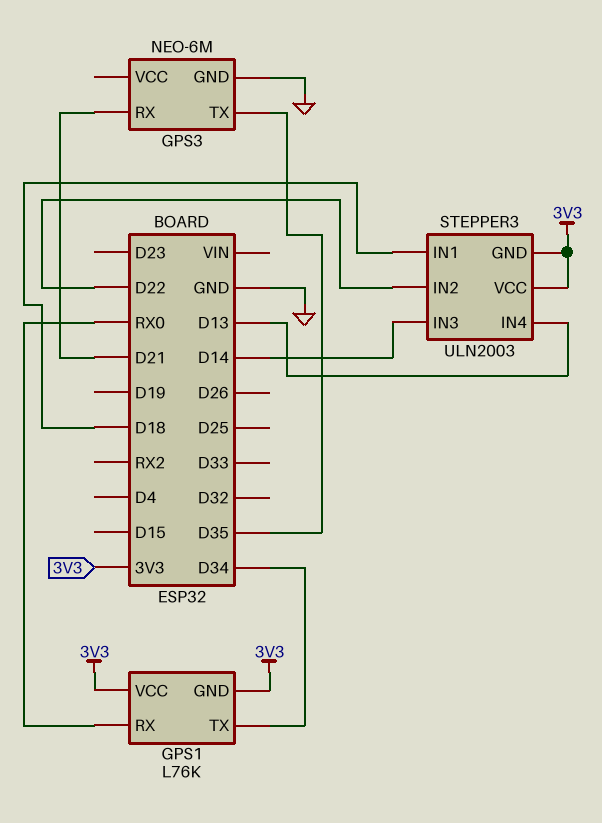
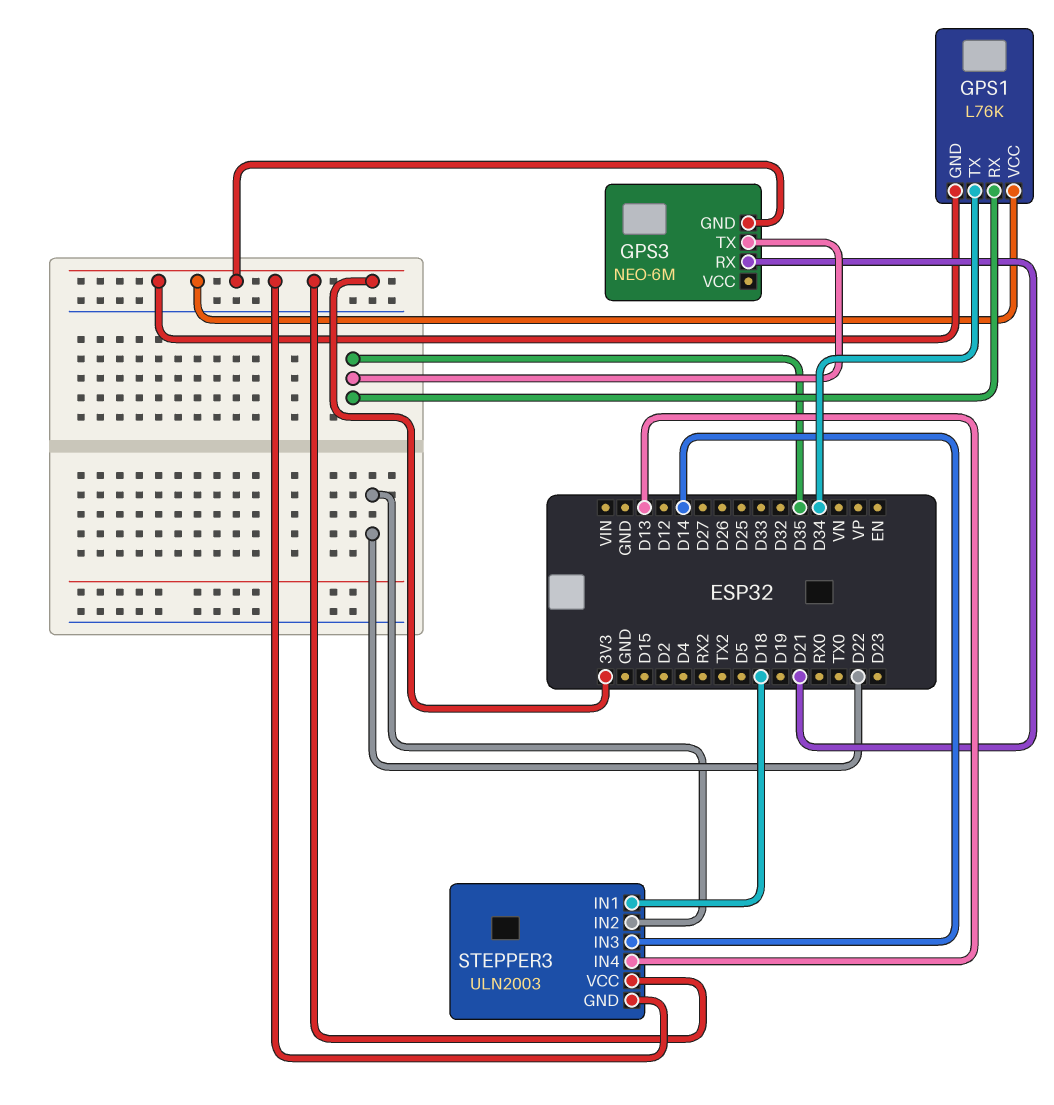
GPS1 pin RX: RX0 -> D35
GPS3 pin GND: GND -> 3V3

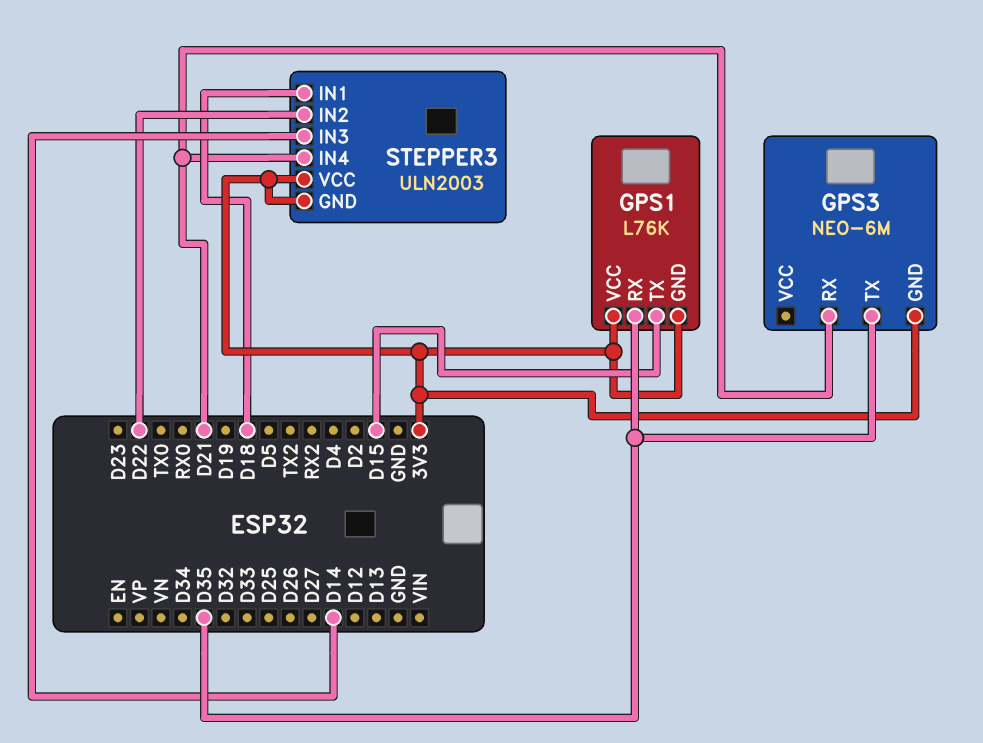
GPS1 pin TX: D34 -> D15
STEPPER3 pin IN4: D13 -> D21

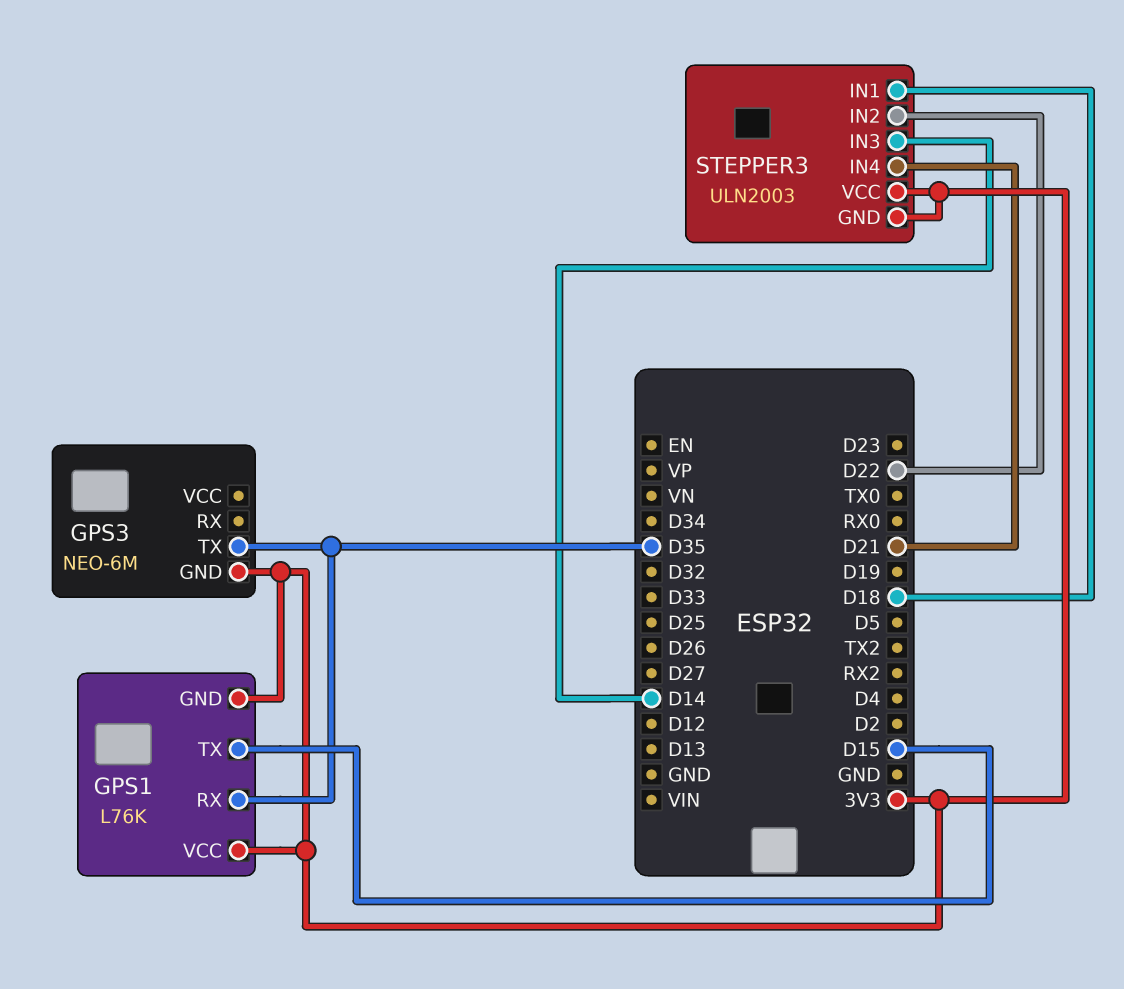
GPS3 pin RX: D21 -> none

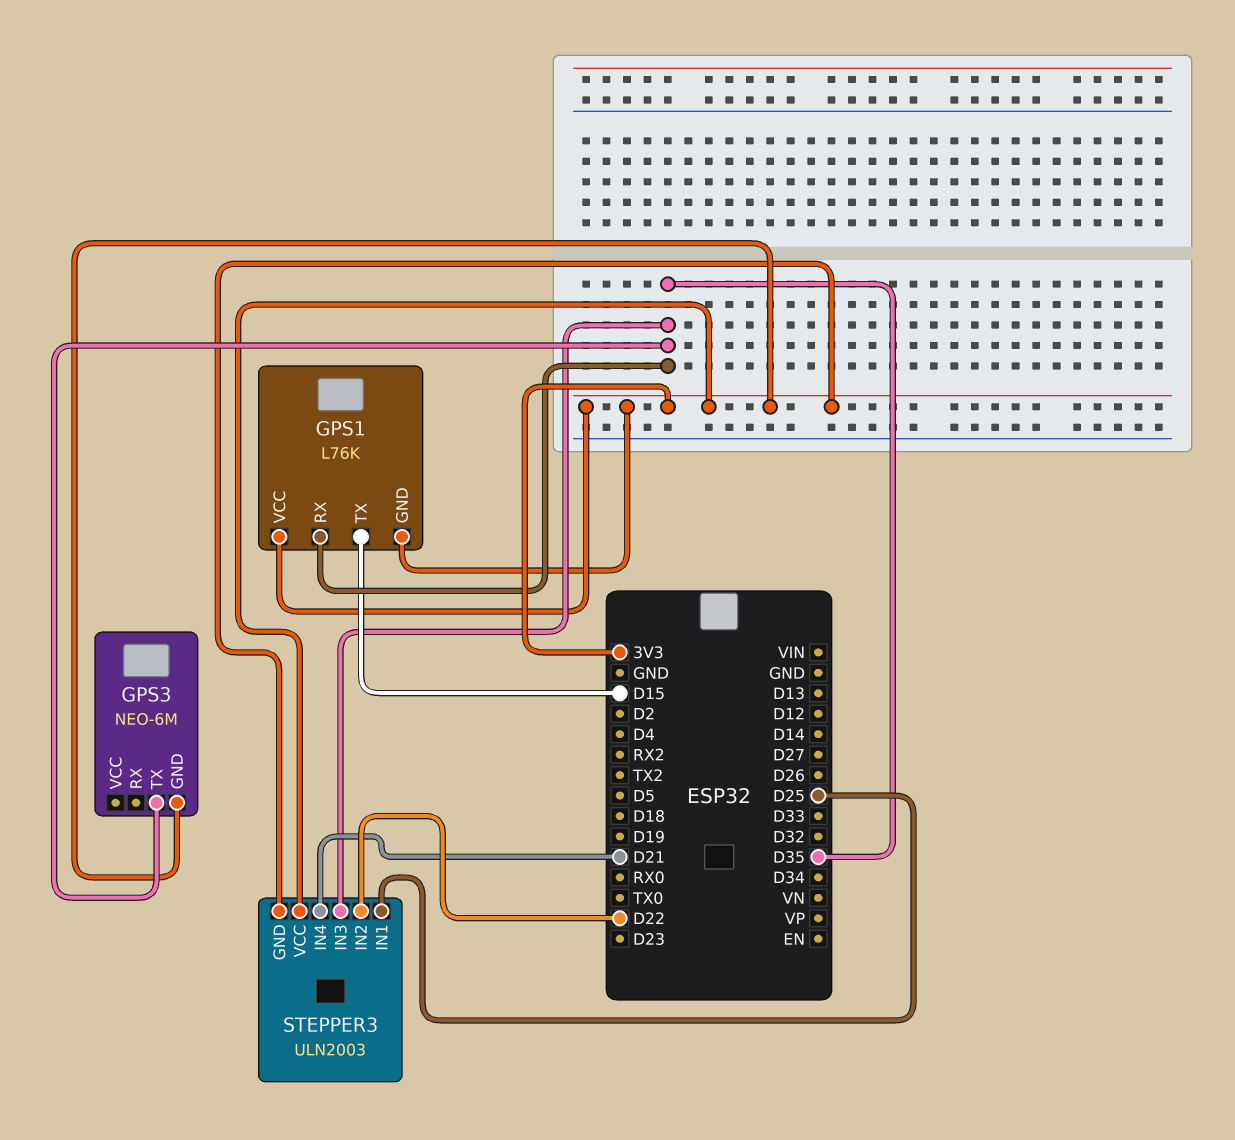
STEPPER3 pin IN1: D18 -> D25
STEPPER3 pin IN3: D14 -> D35

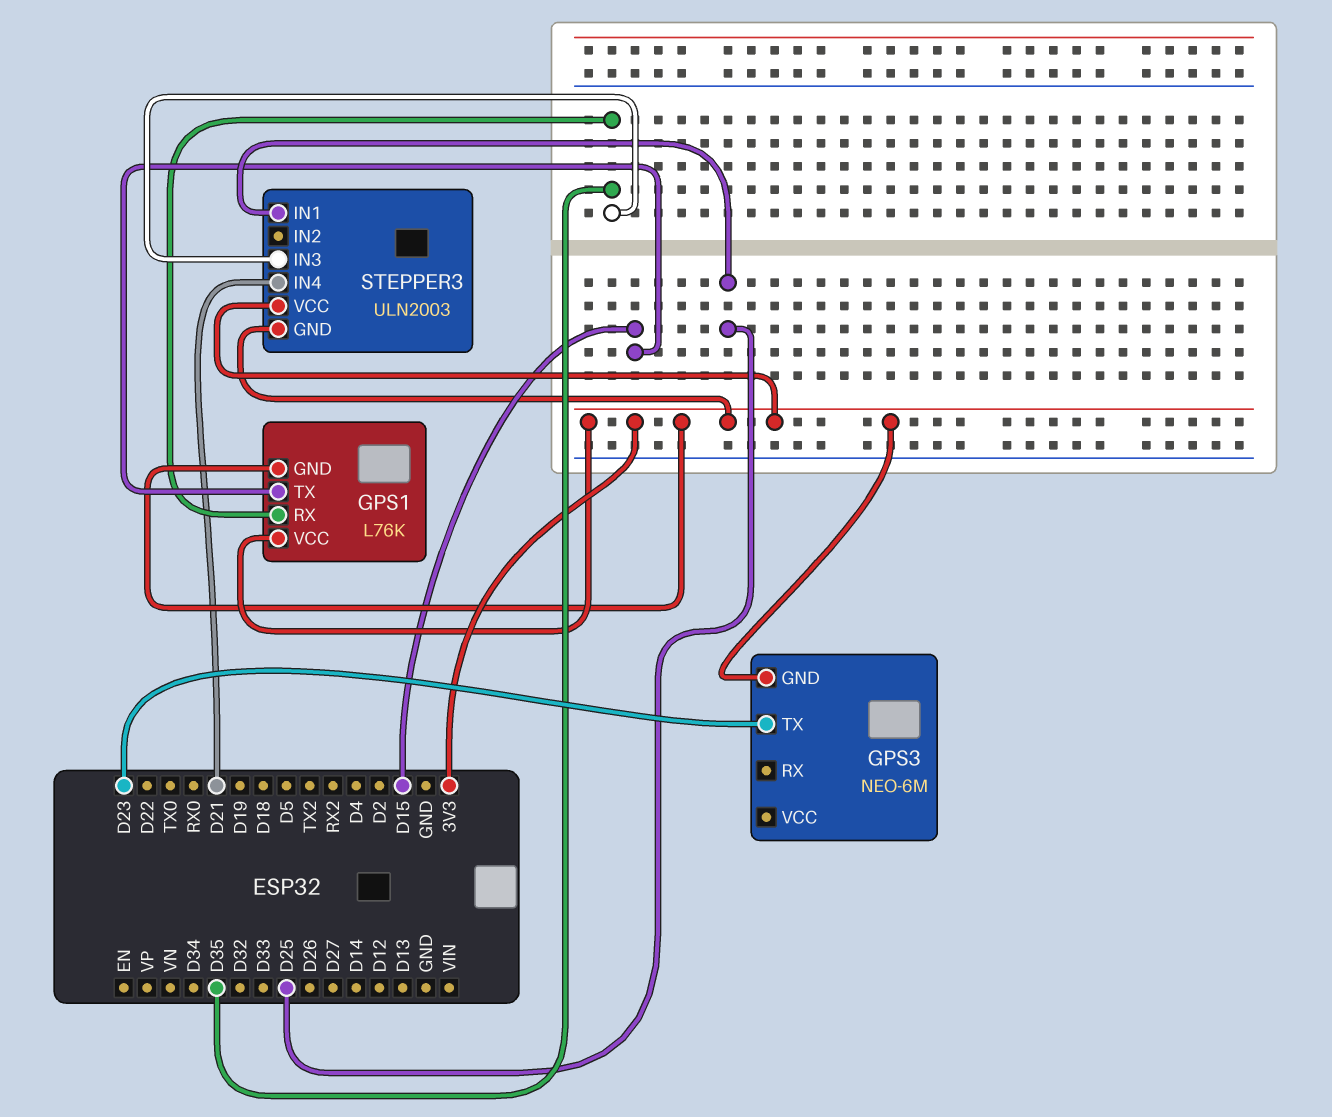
GPS3 pin TX: D35 -> D23
STEPPER3 pin IN2: D22 -> none

